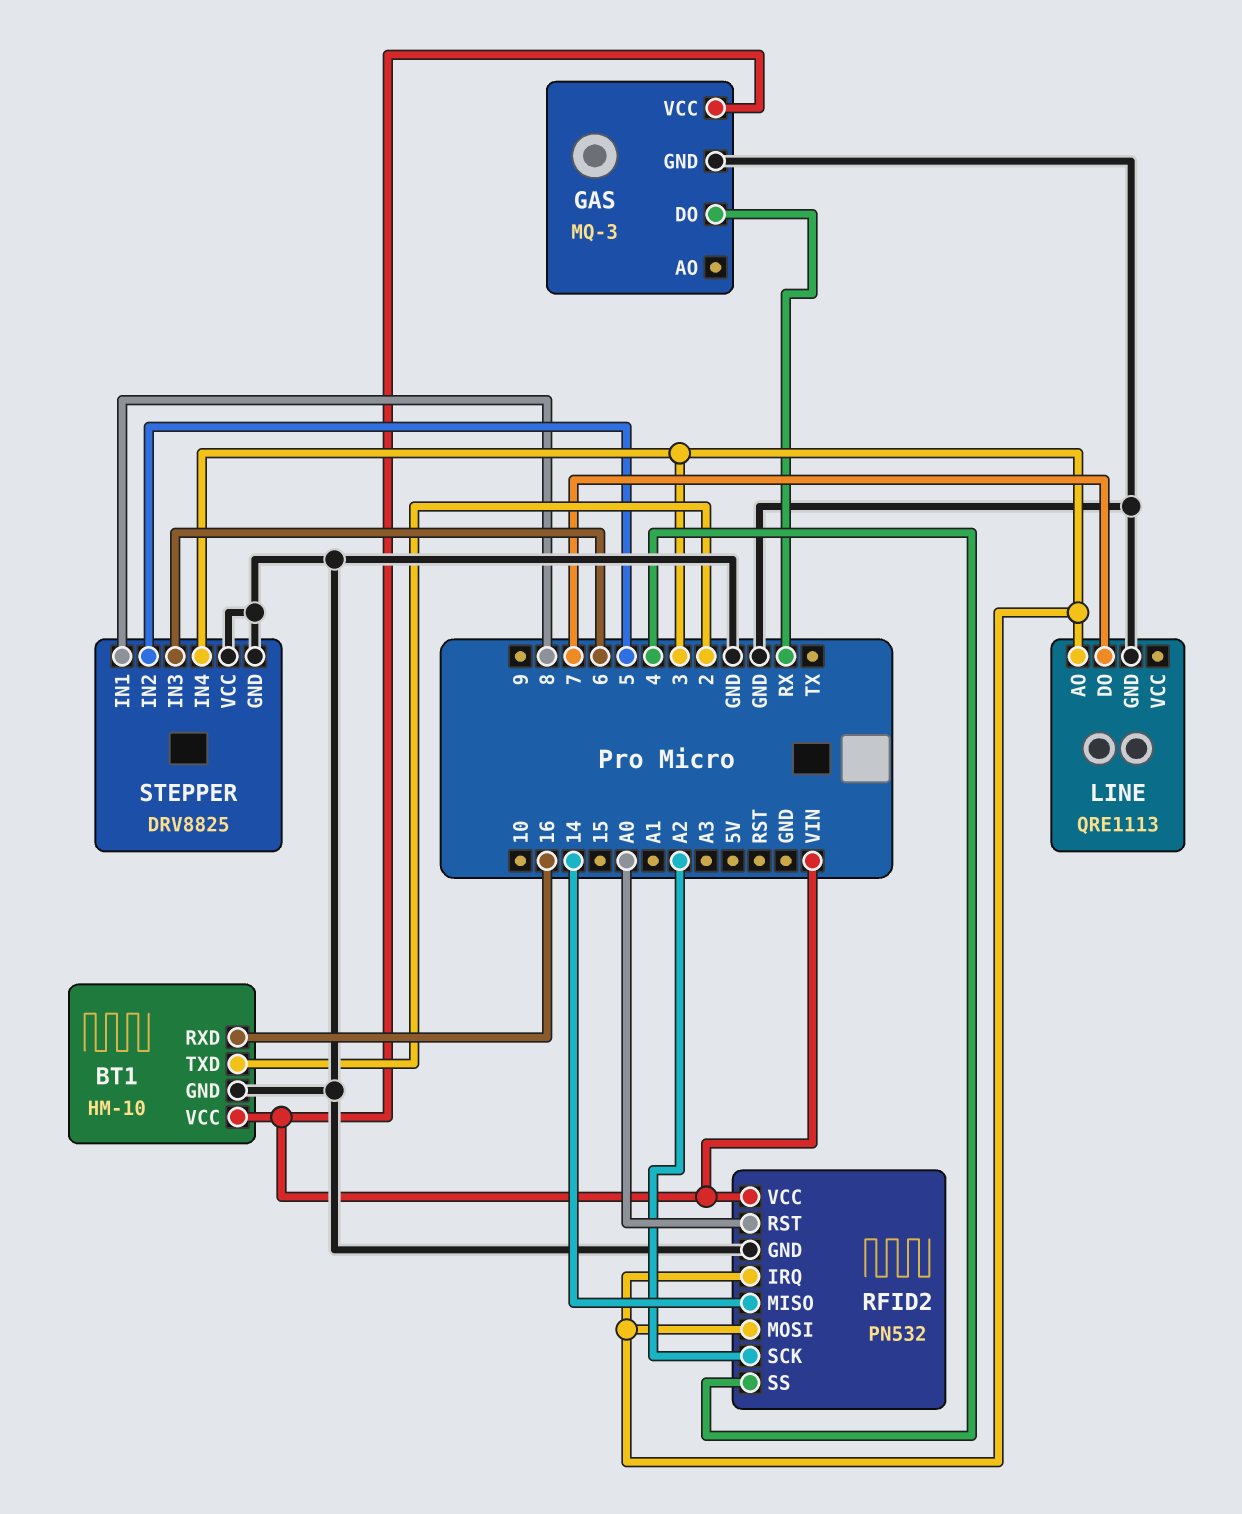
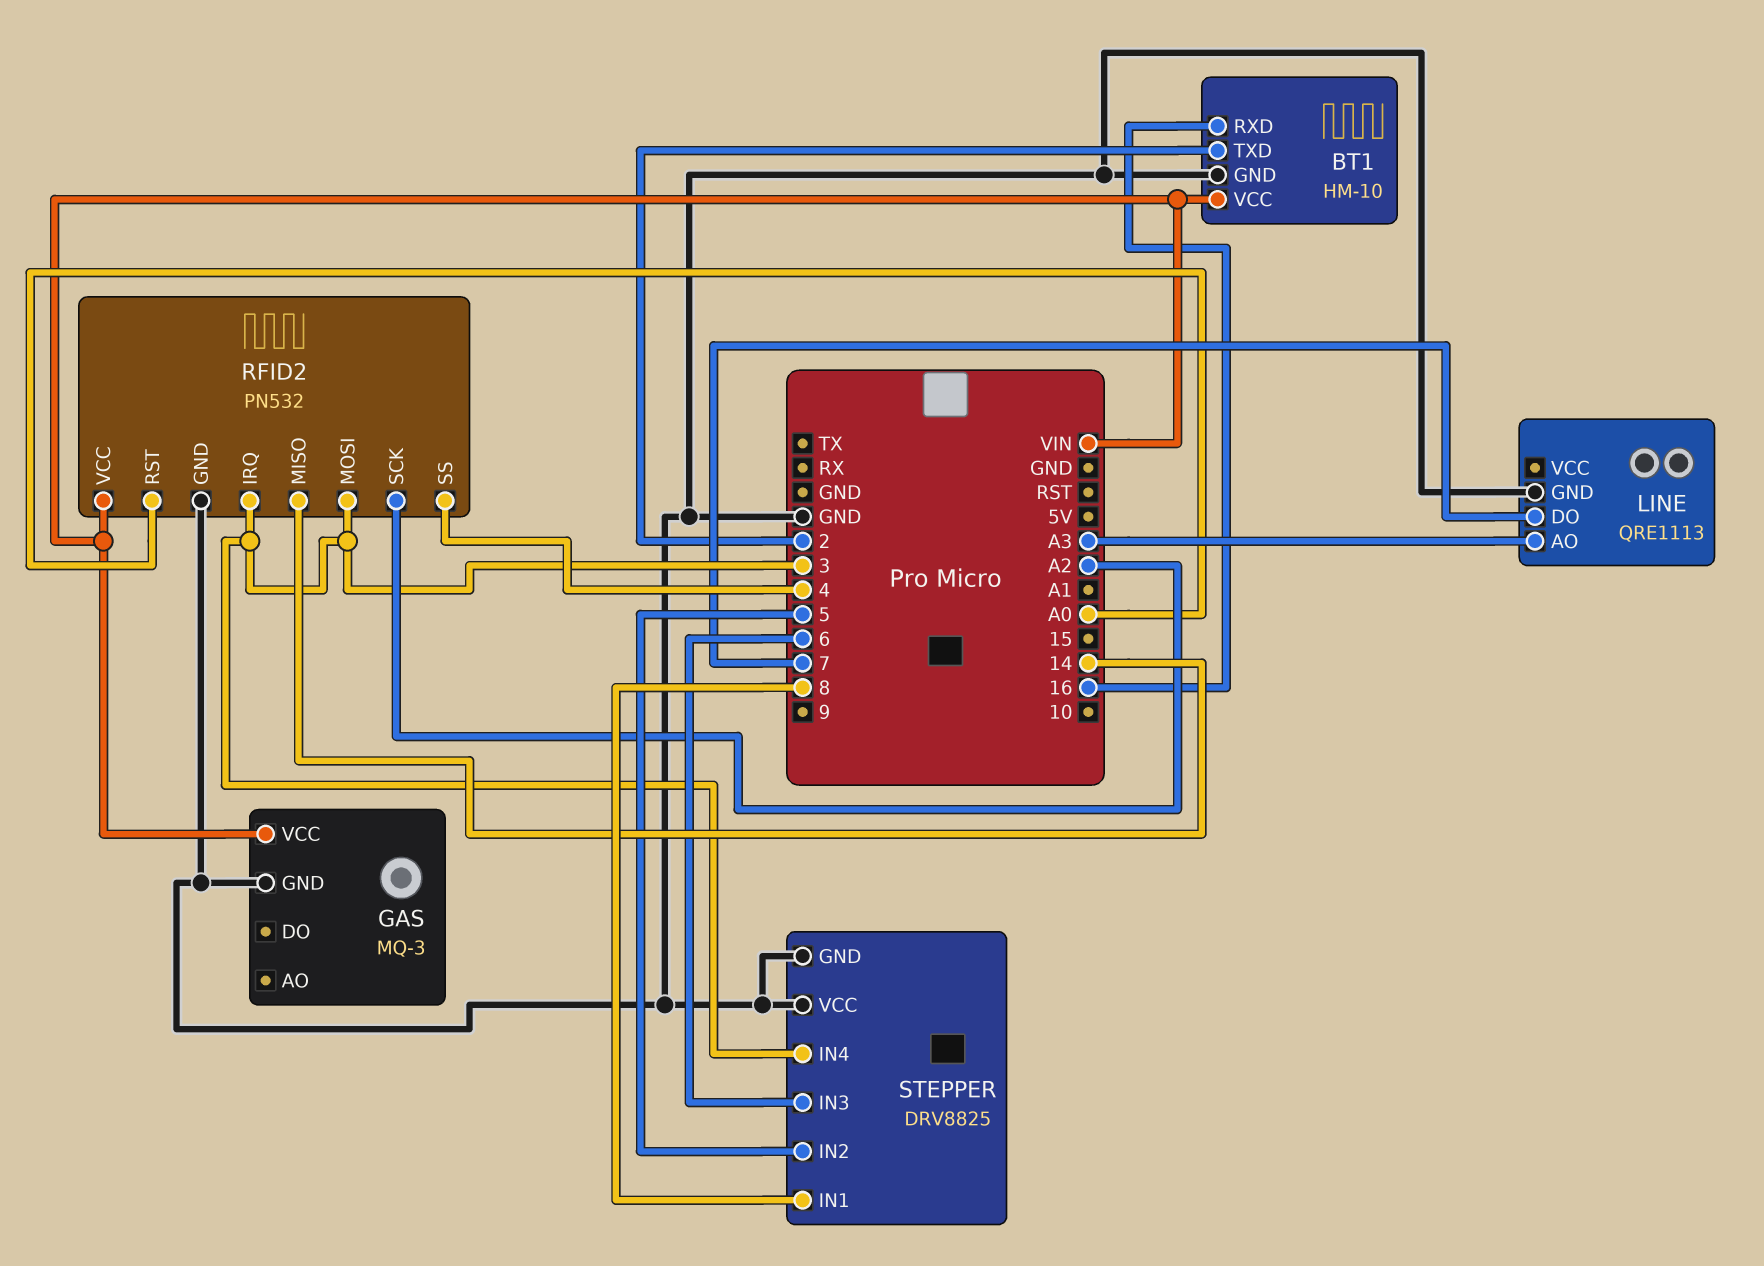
GAS pin DO: RX -> none
LINE pin AO: 3 -> A3

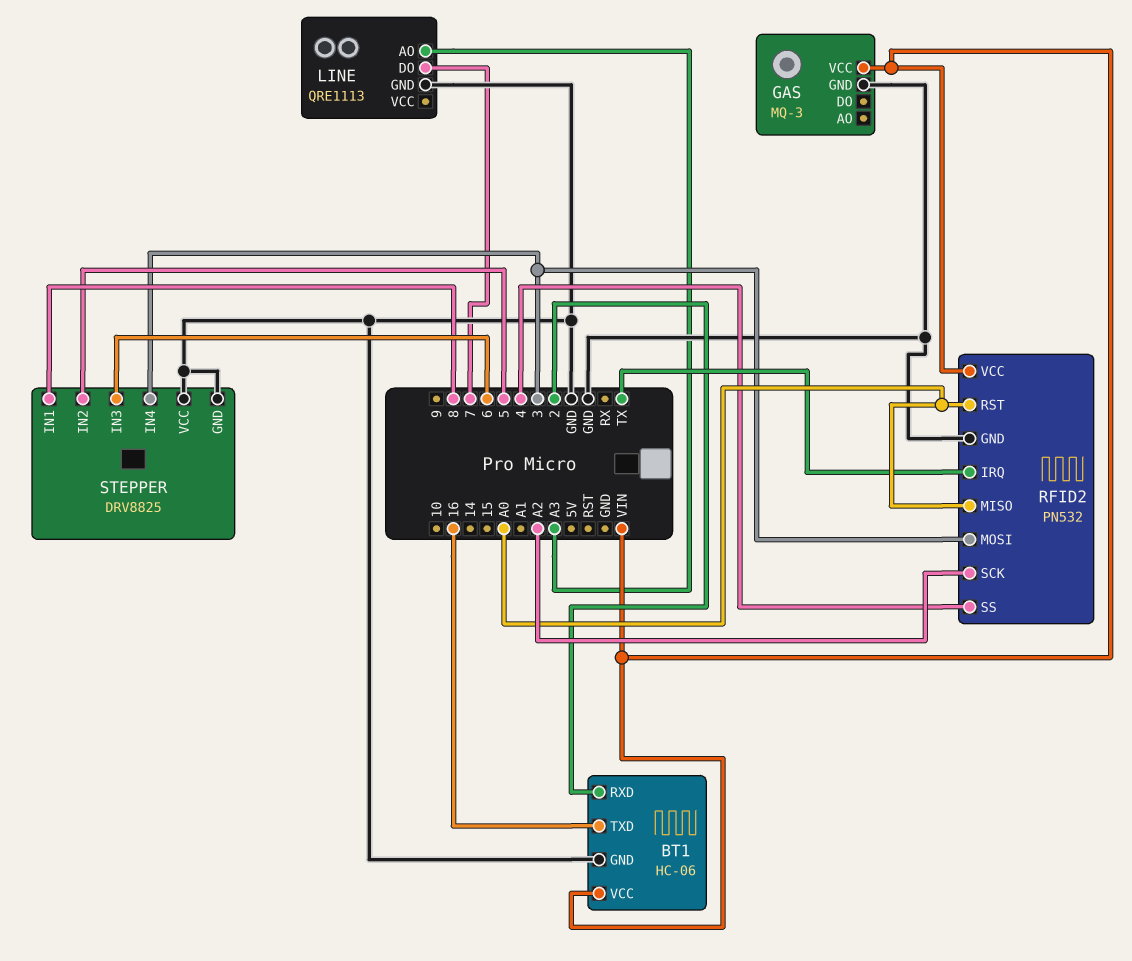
BT1: HM-10 -> HC-06
BT1 pin RXD: 16 -> 2
BT1 pin TXD: 2 -> 16
RFID2 pin IRQ: 3 -> TX
RFID2 pin MISO: 14 -> A0

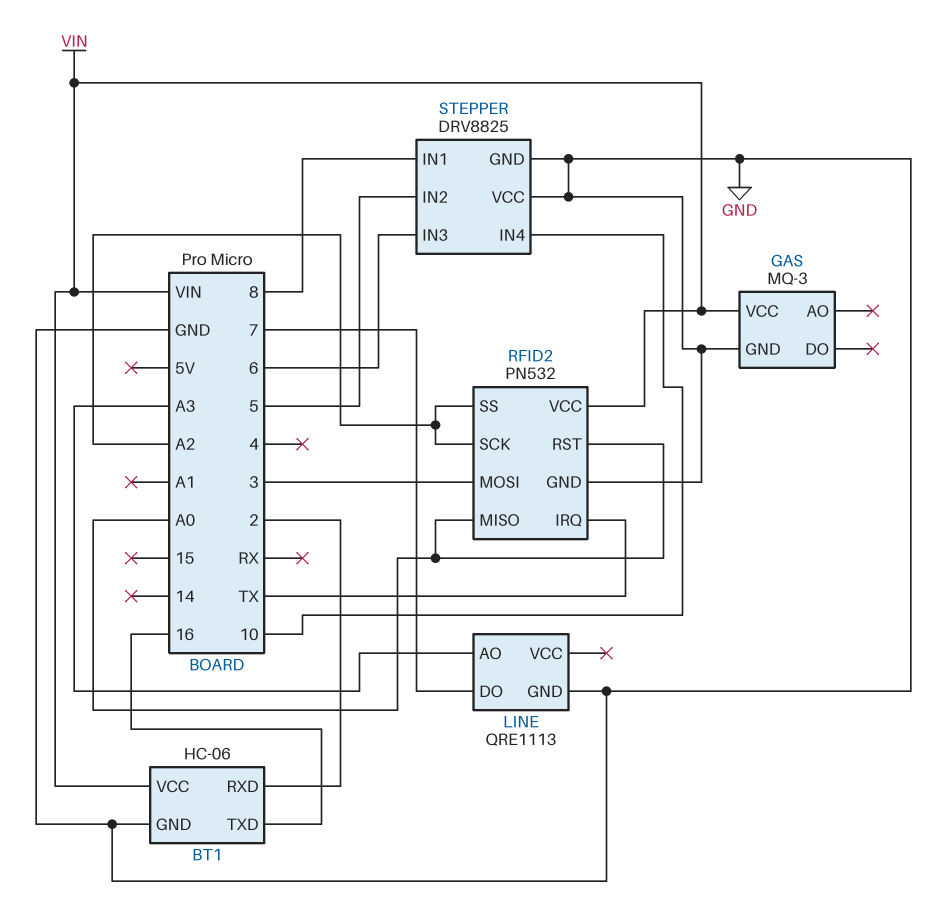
RFID2 pin SS: 4 -> A2
STEPPER pin IN4: 3 -> 10

